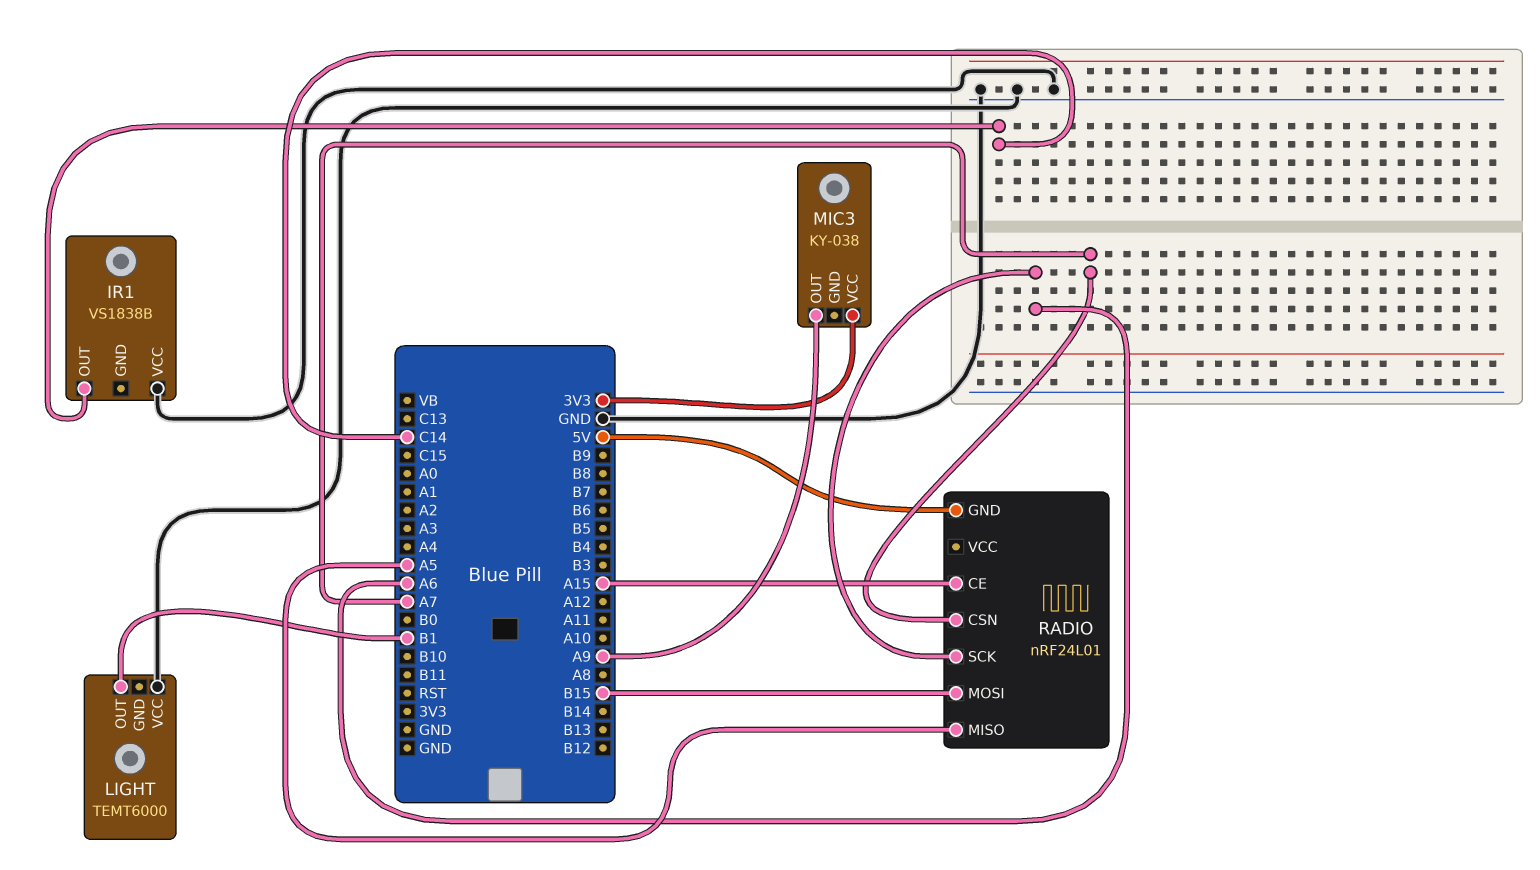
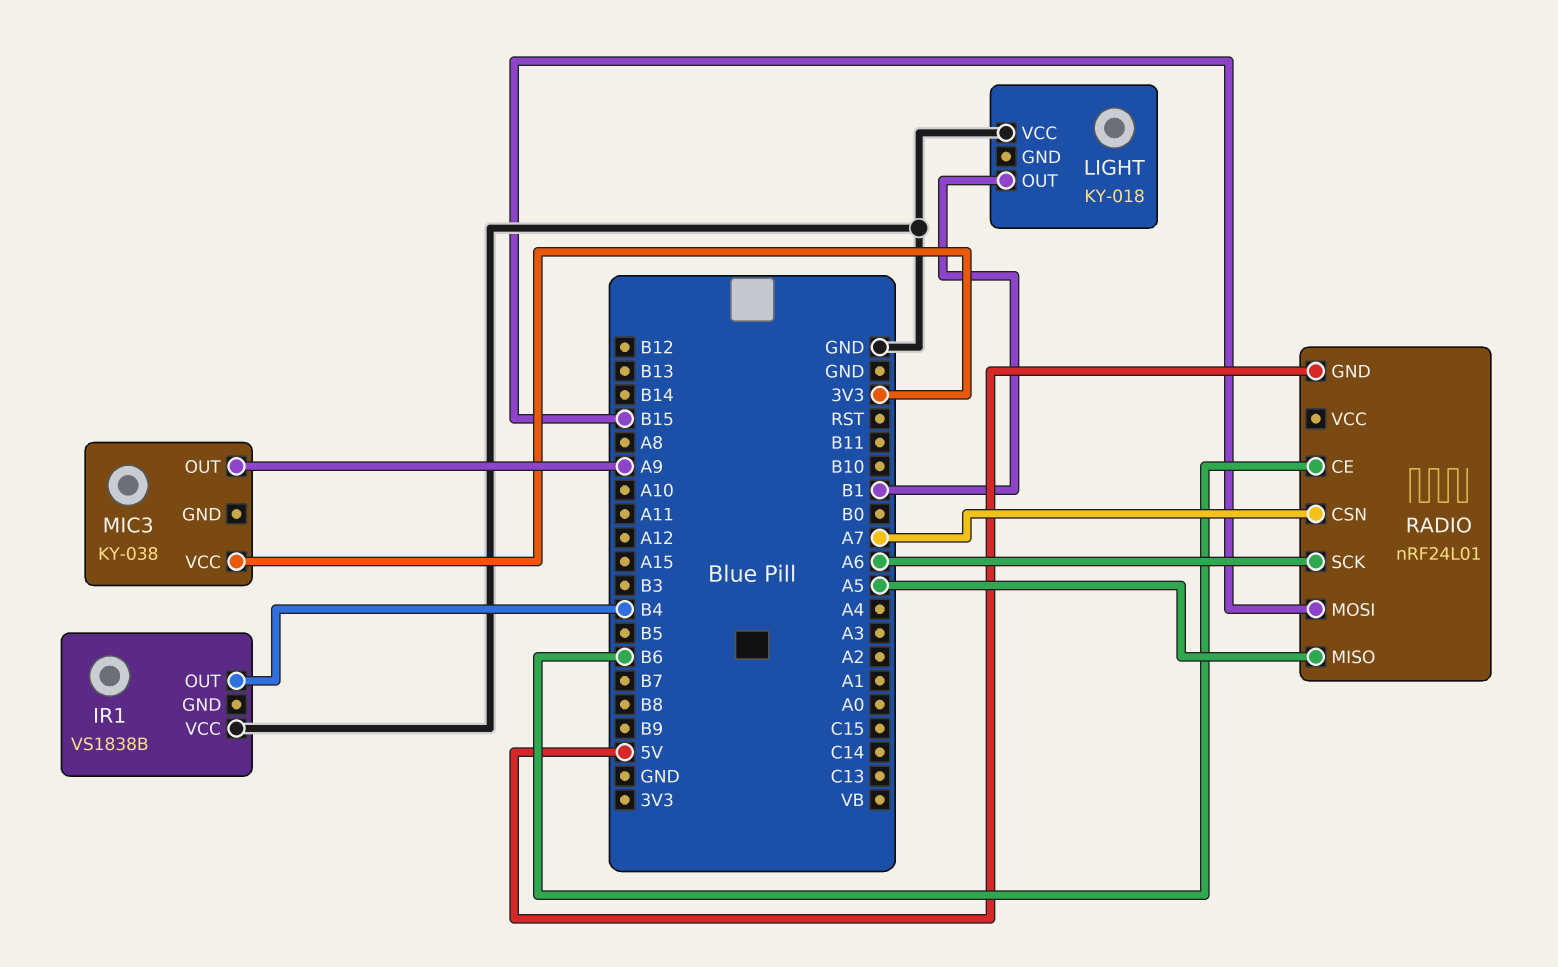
IR1 pin OUT: C14 -> B4
LIGHT: TEMT6000 -> KY-018
RADIO pin CE: A15 -> B6

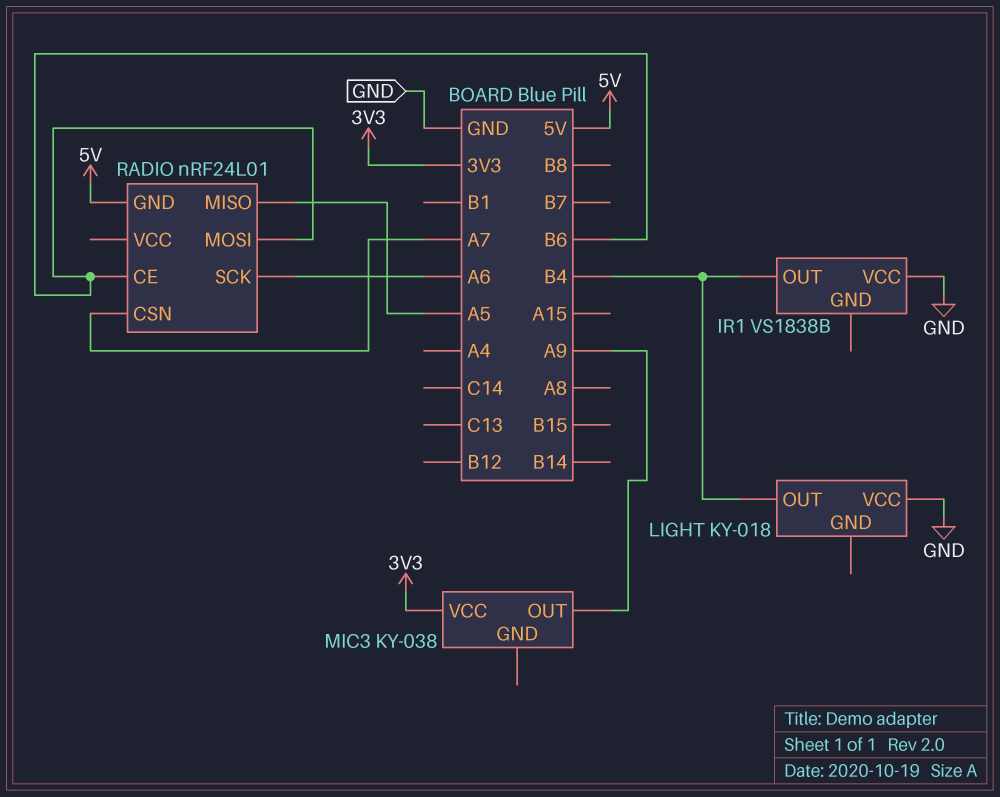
LIGHT pin OUT: B1 -> B4
RADIO pin MOSI: B15 -> B6

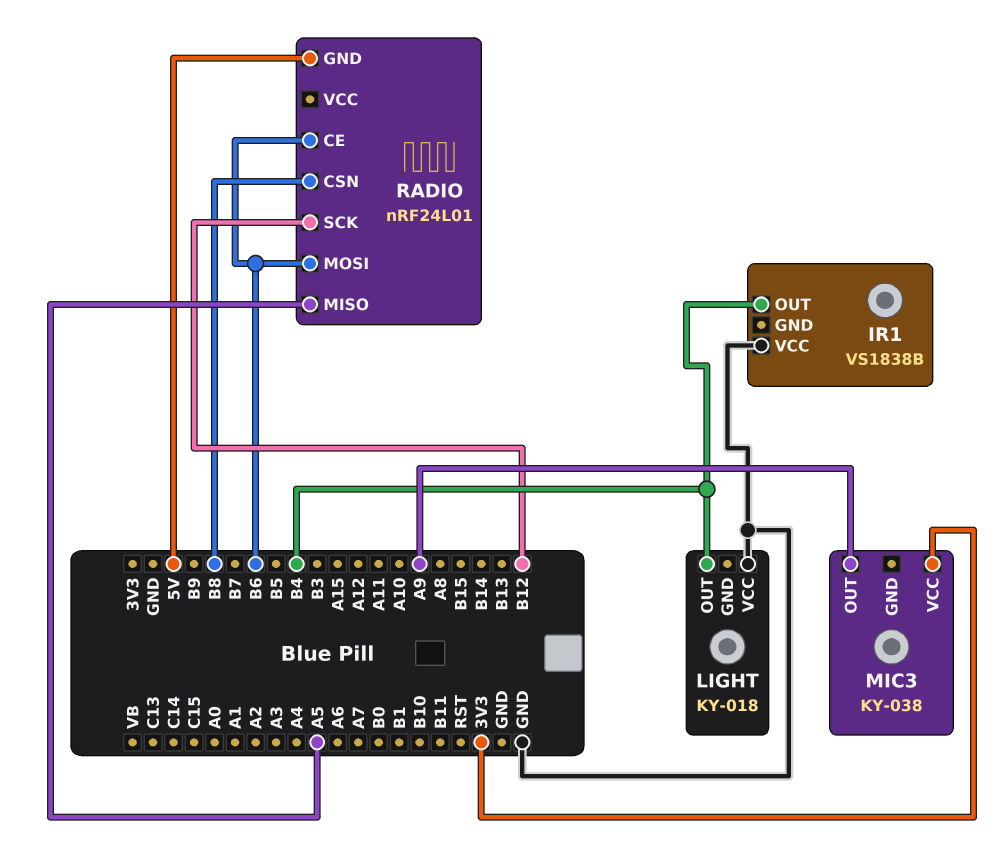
RADIO pin CSN: A7 -> B8
RADIO pin SCK: A6 -> B12

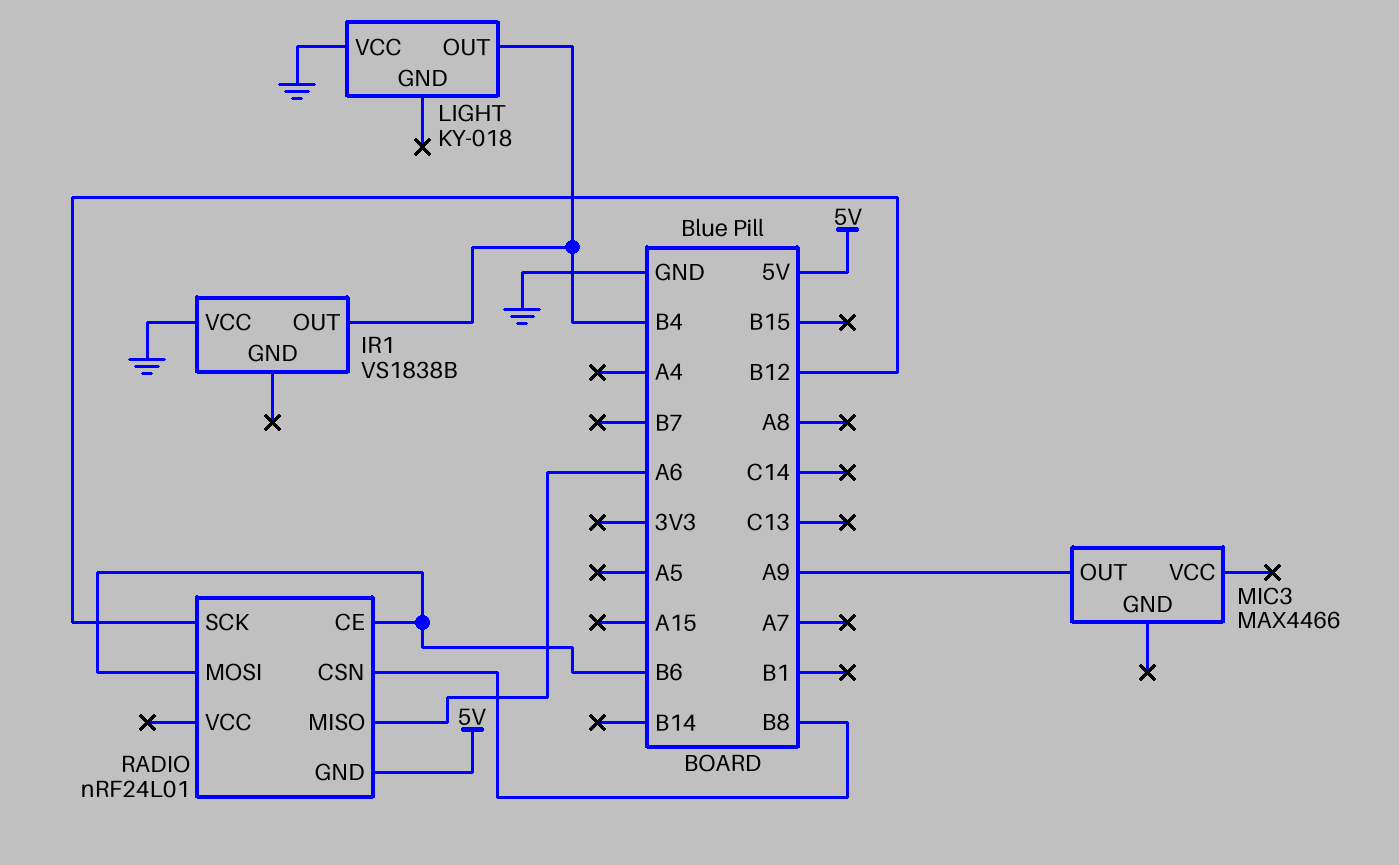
MIC3: KY-038 -> MAX4466
MIC3 pin VCC: 3V3 -> none
RADIO pin MISO: A5 -> A6

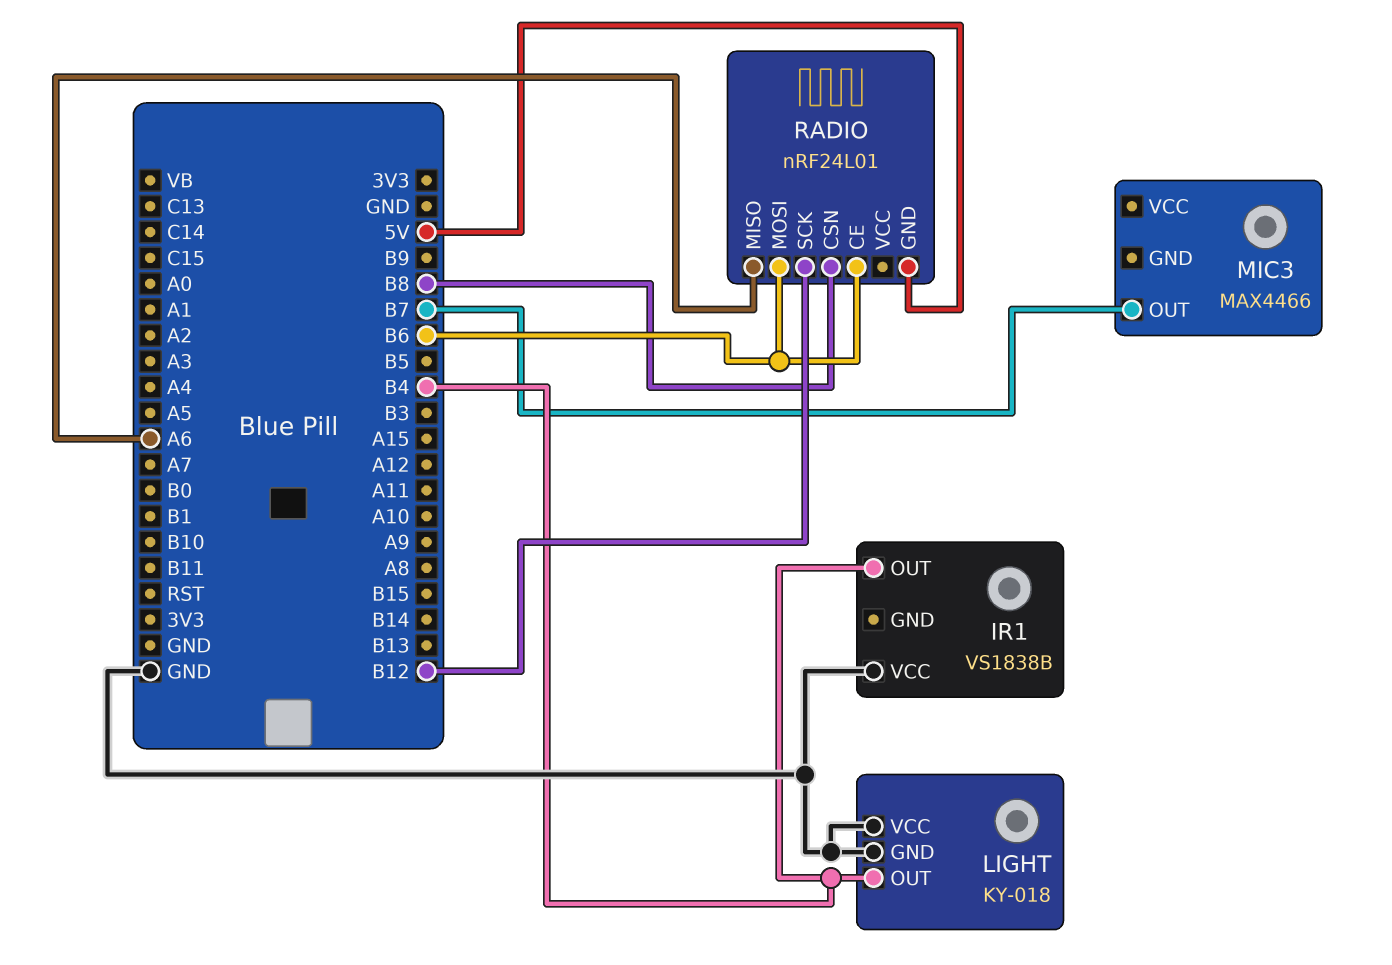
LIGHT pin GND: none -> GND
MIC3 pin OUT: A9 -> B7

